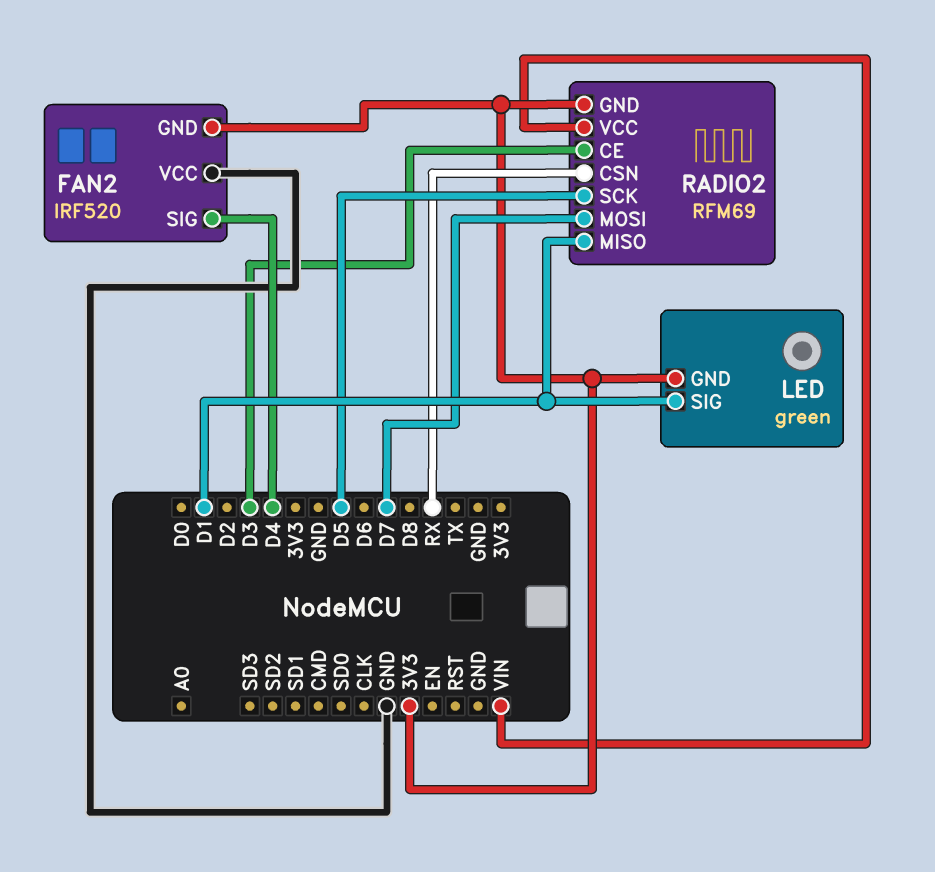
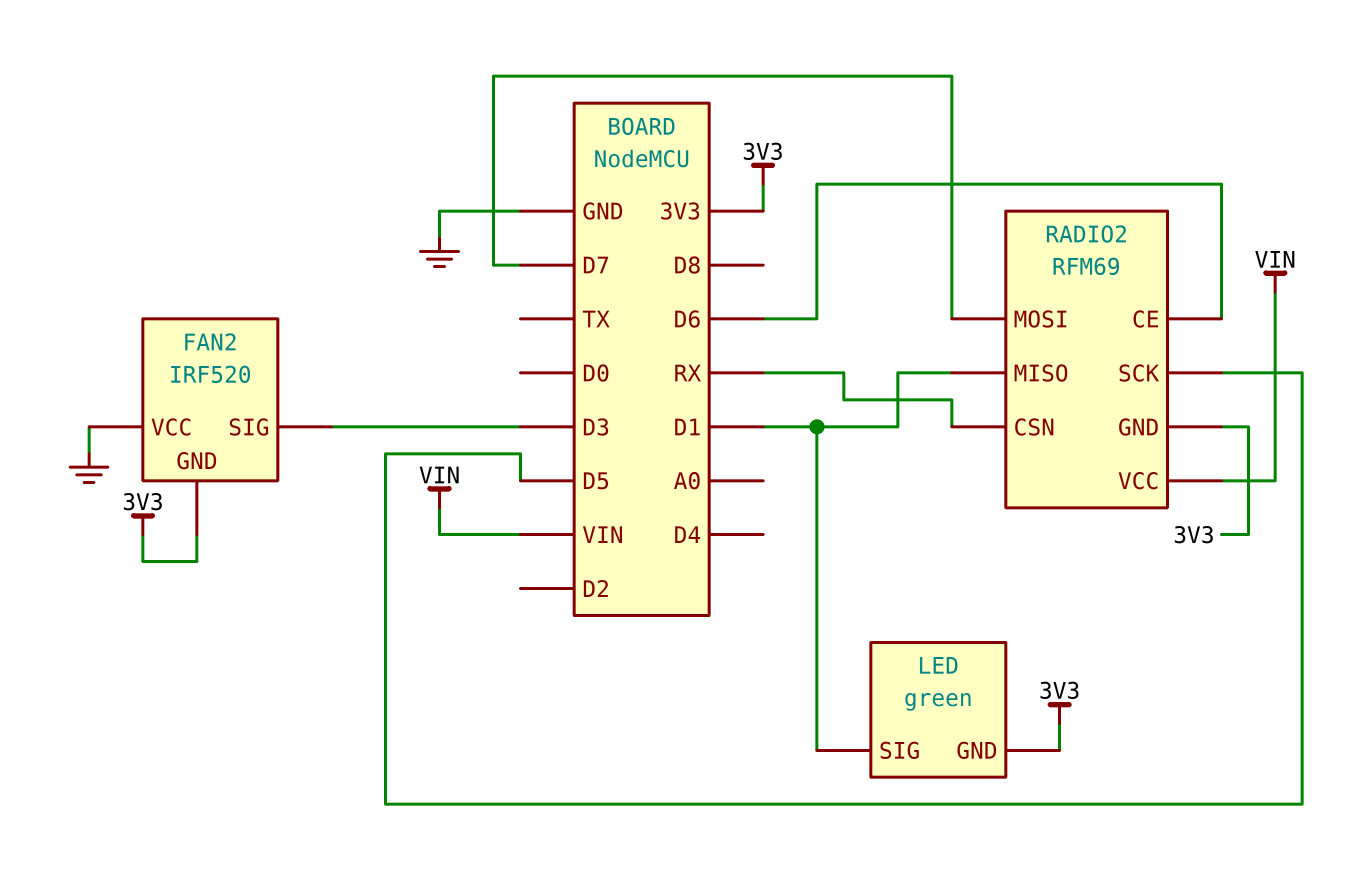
FAN2 pin SIG: D4 -> D3
RADIO2 pin CE: D3 -> D6

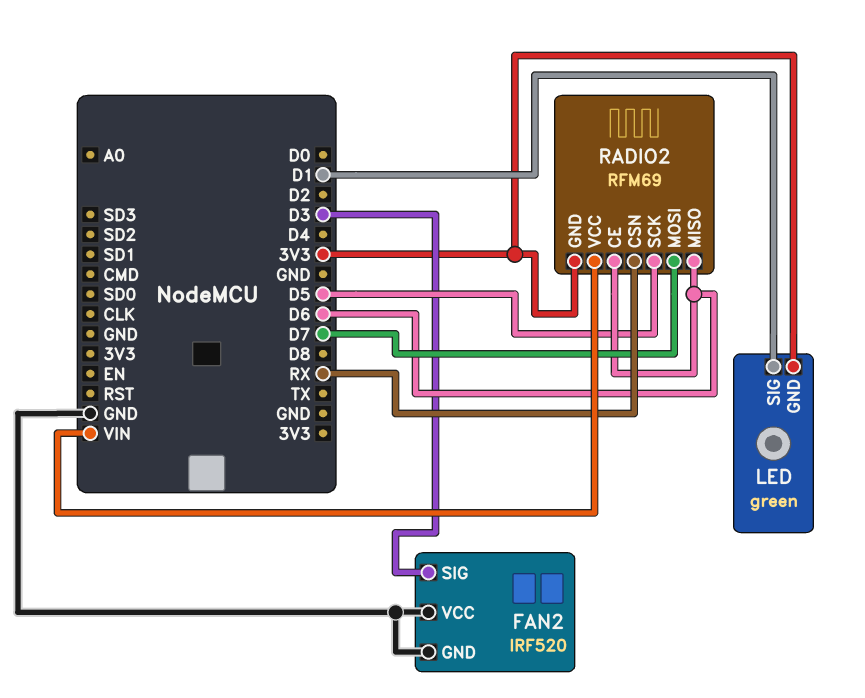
FAN2 pin GND: 3V3 -> GND
RADIO2 pin MISO: D1 -> D6

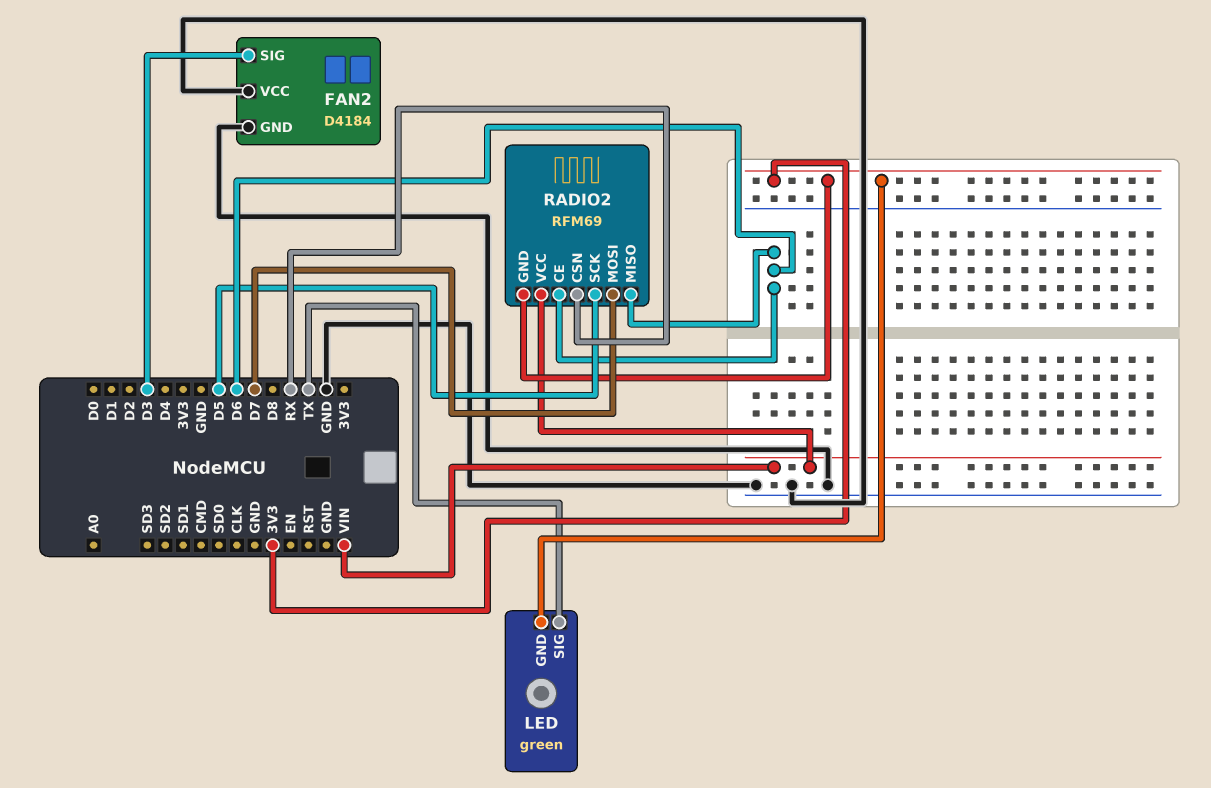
FAN2: IRF520 -> D4184
LED pin SIG: D1 -> TX

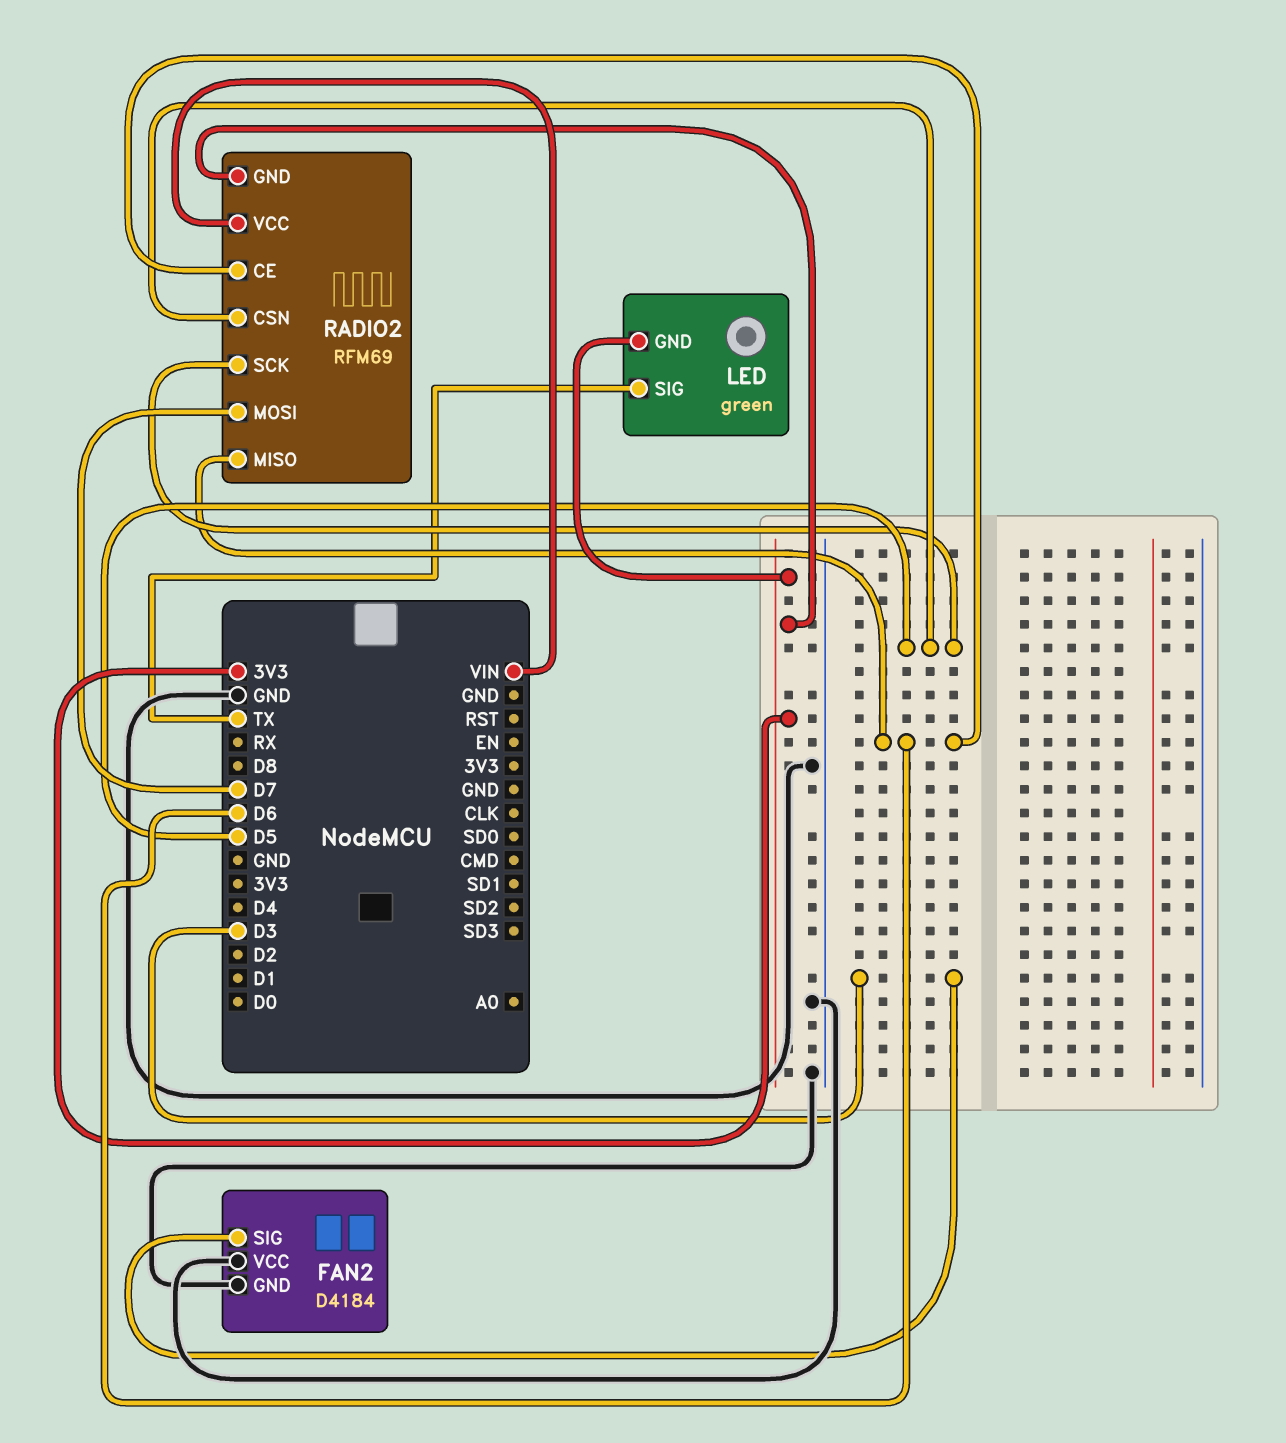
RADIO2 pin CSN: RX -> D5

